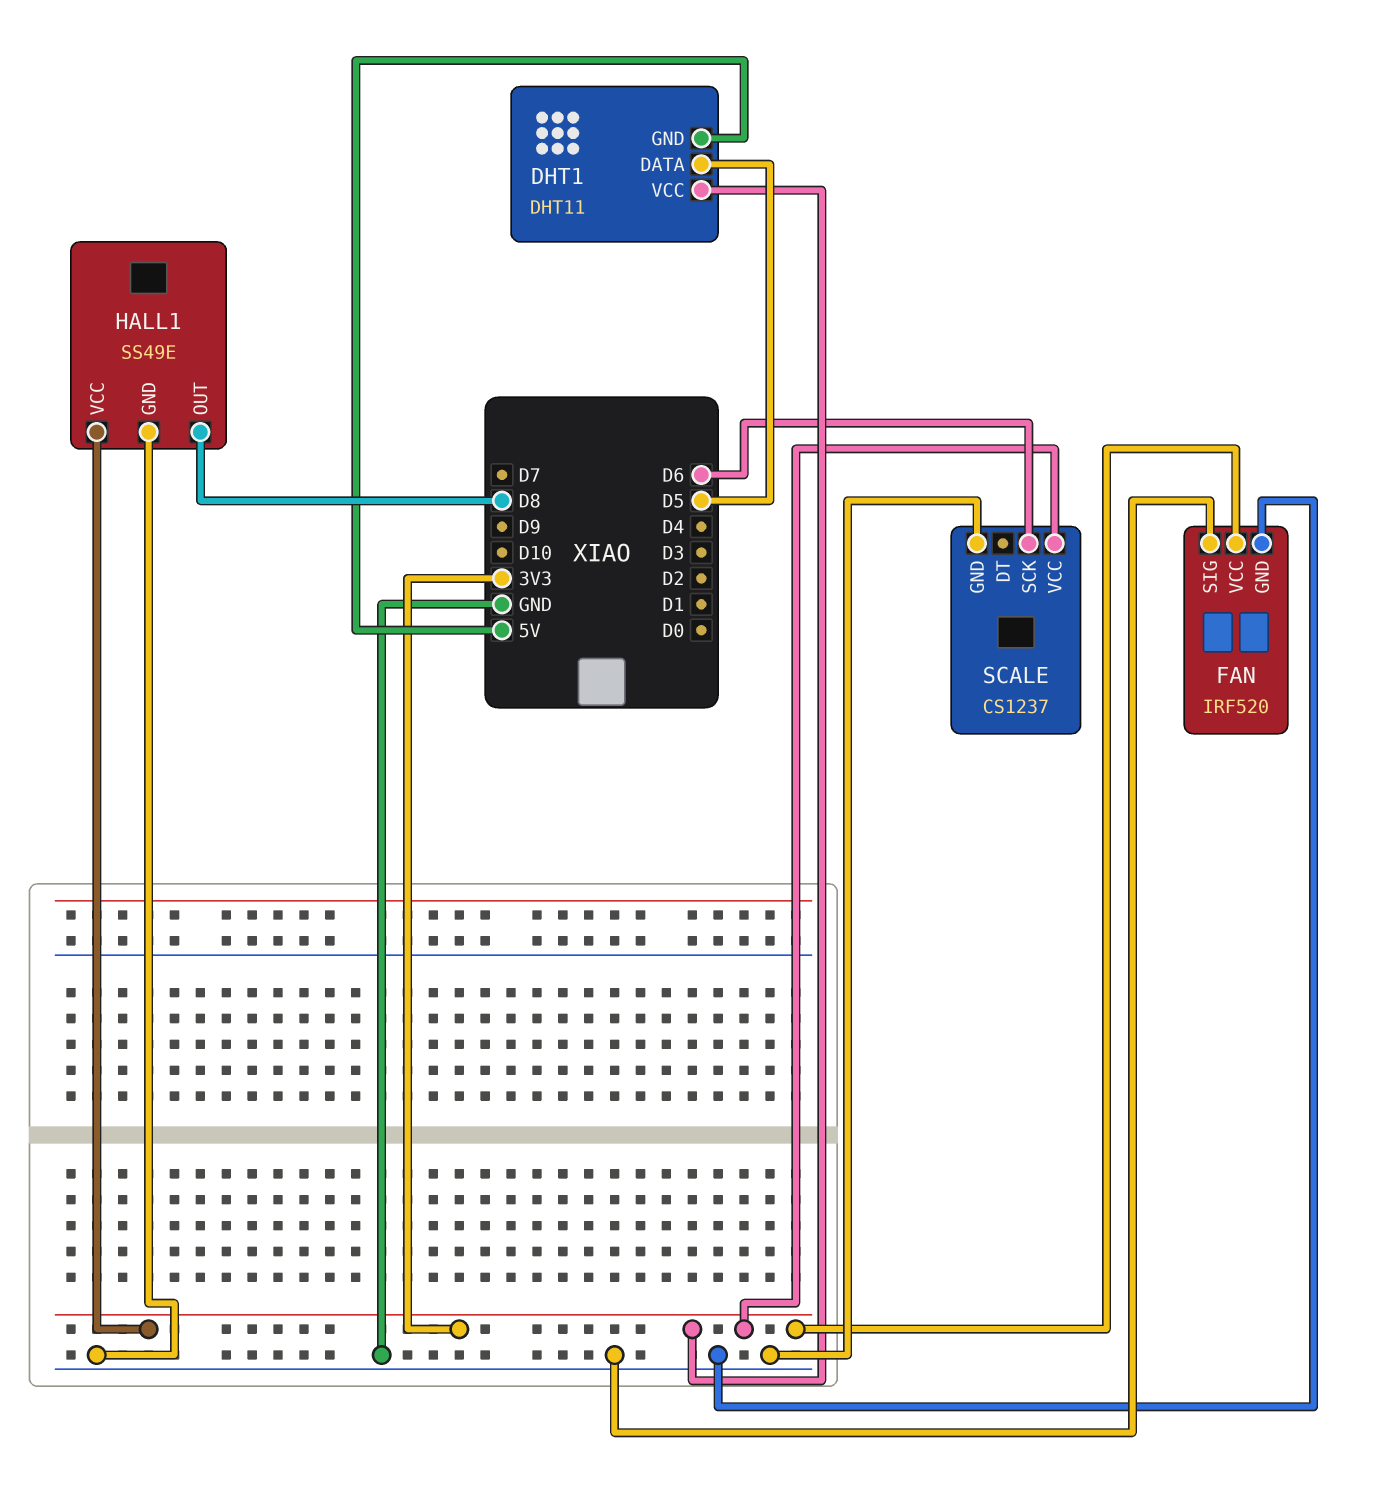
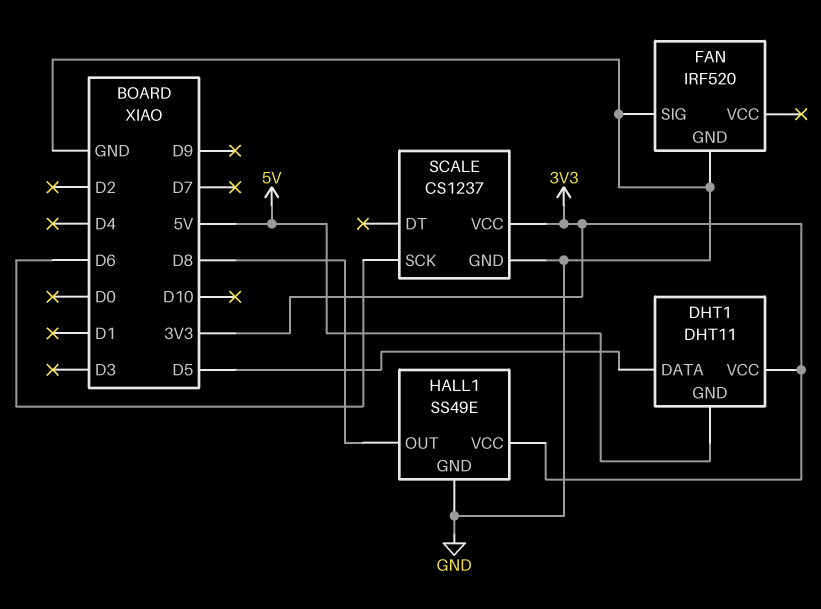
FAN pin VCC: 3V3 -> none

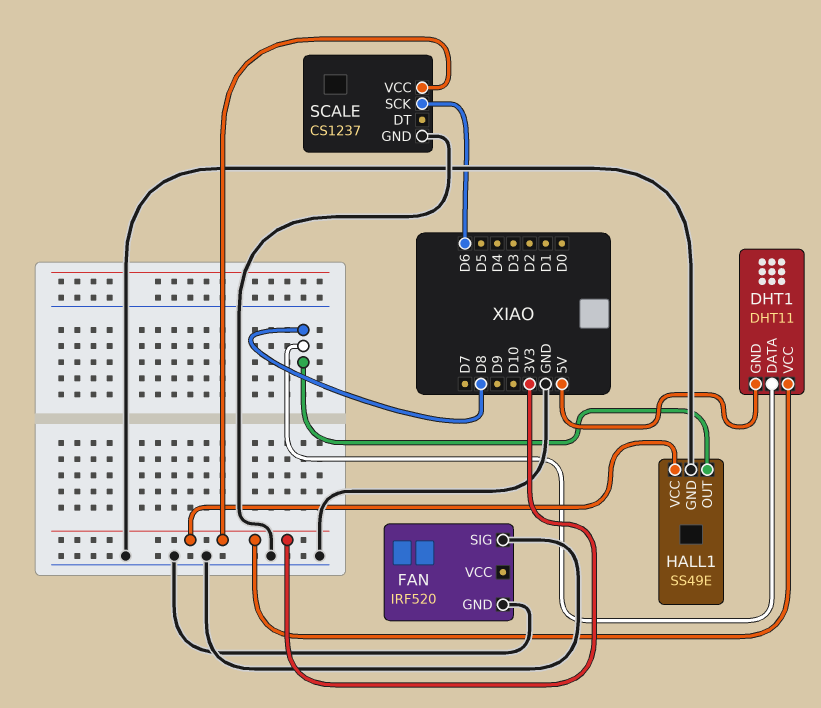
DHT1 pin DATA: D5 -> D8

